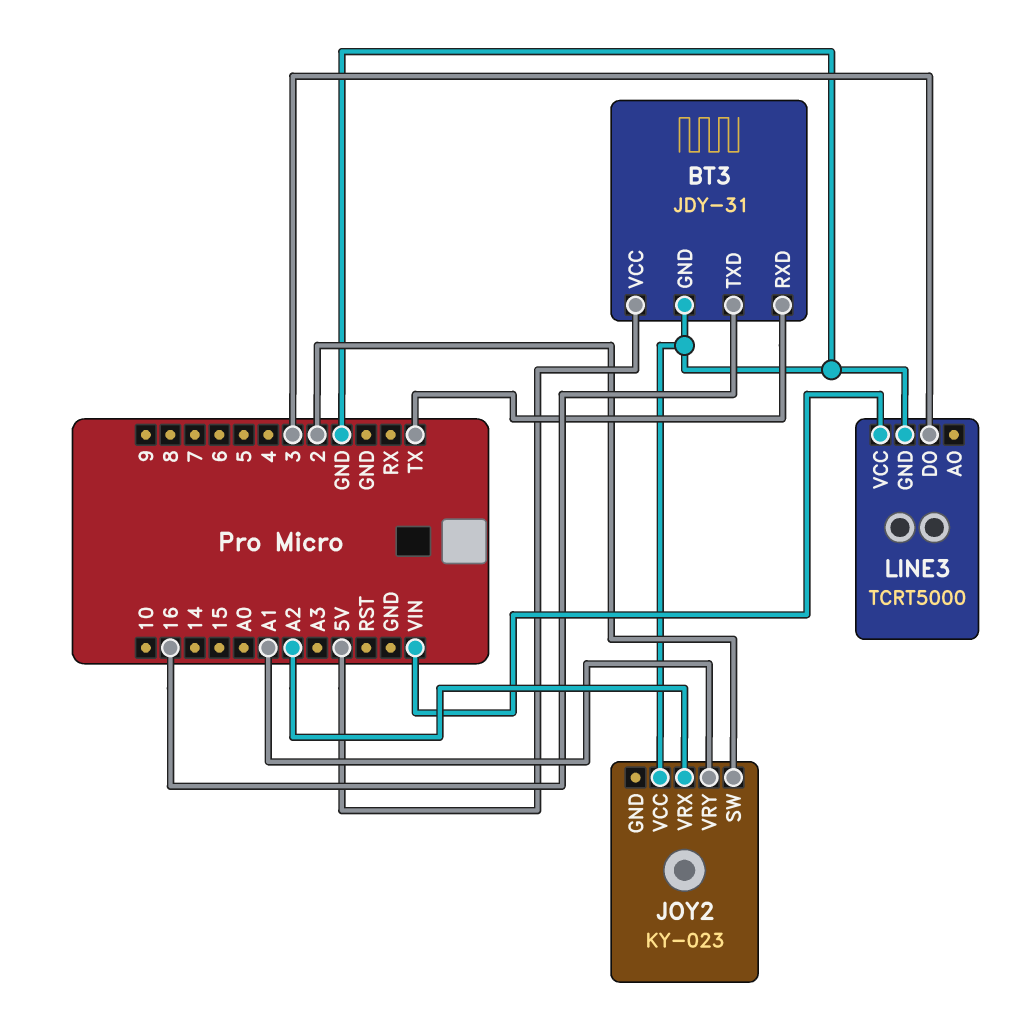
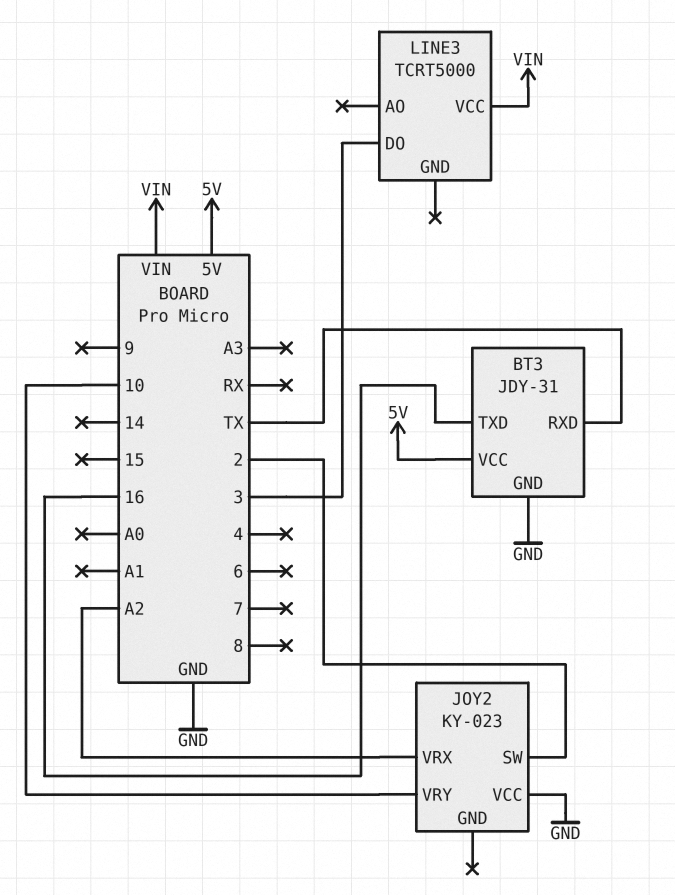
JOY2 pin VRY: A1 -> 10
LINE3 pin GND: GND -> none

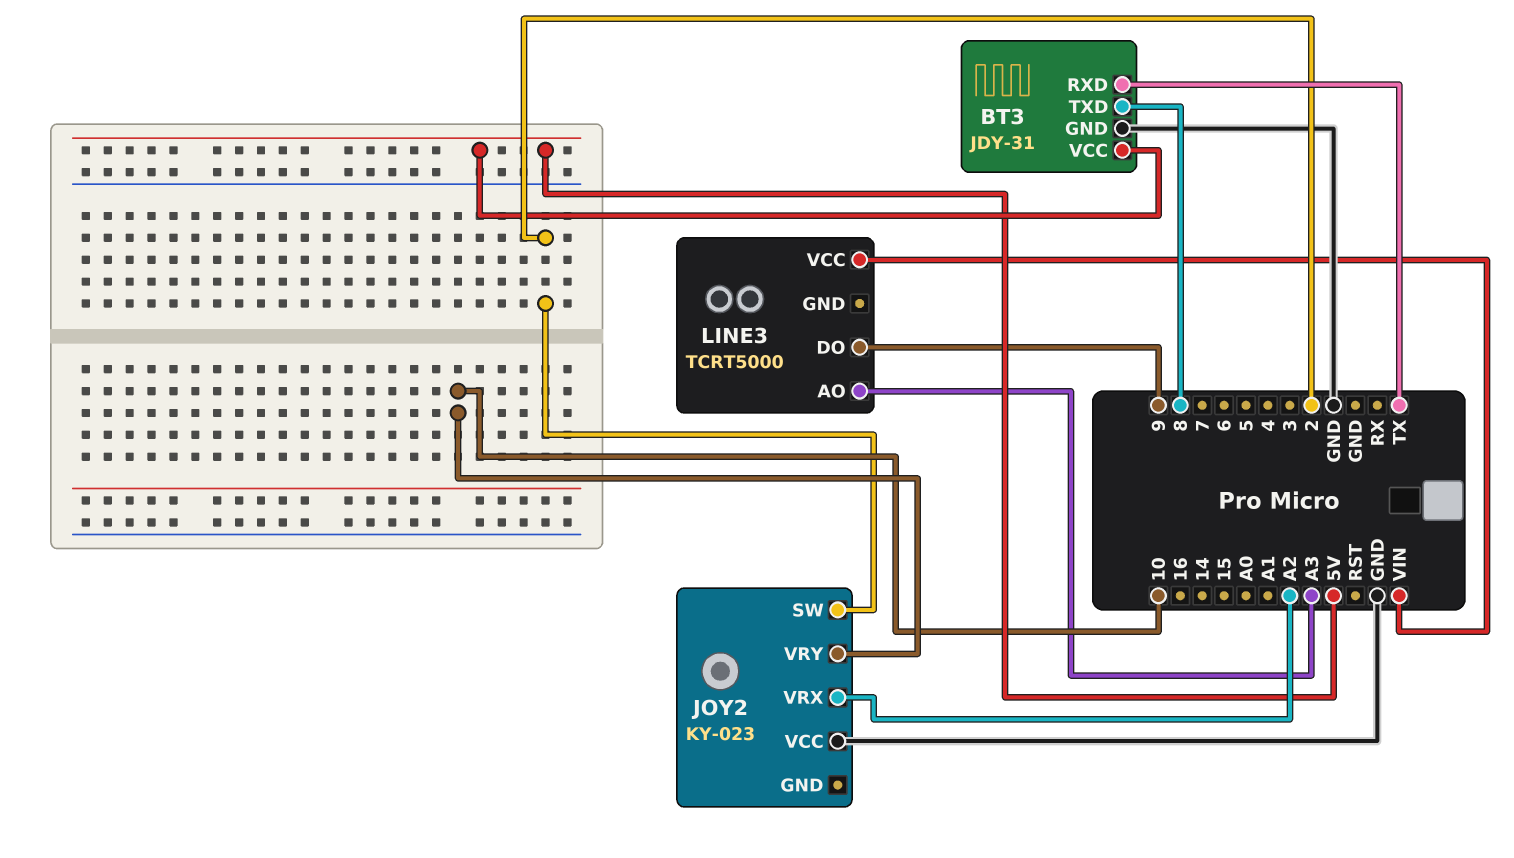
BT3 pin TXD: 16 -> 8
LINE3 pin AO: none -> A3
LINE3 pin DO: 3 -> 9

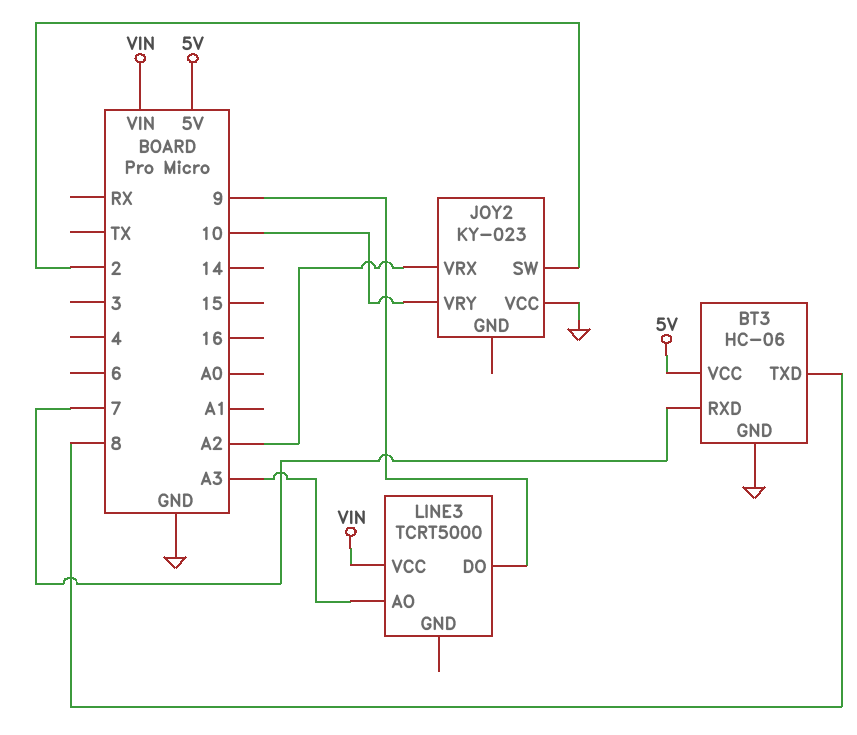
BT3: JDY-31 -> HC-06
BT3 pin RXD: TX -> 7

